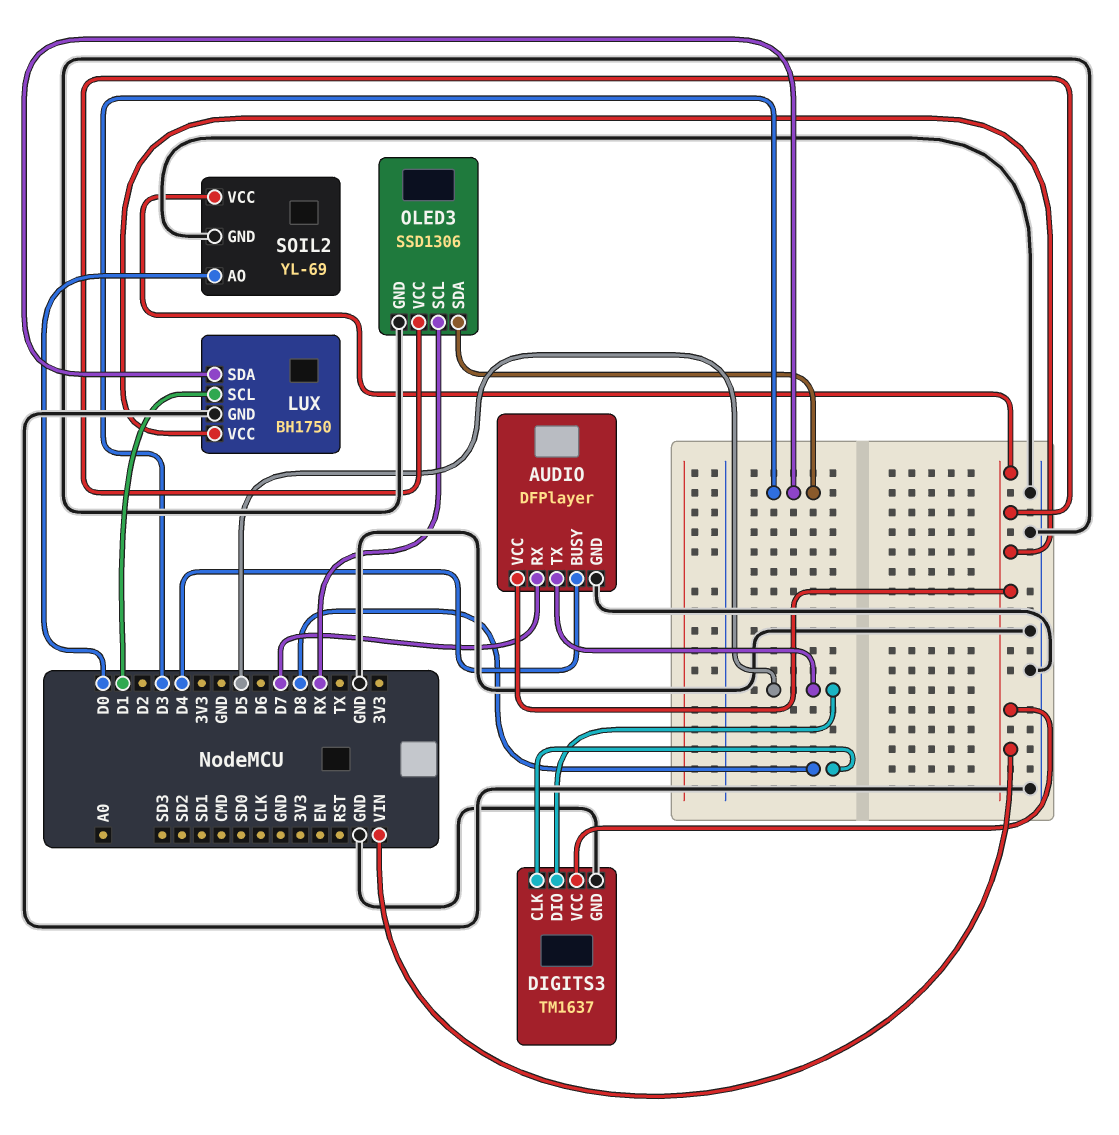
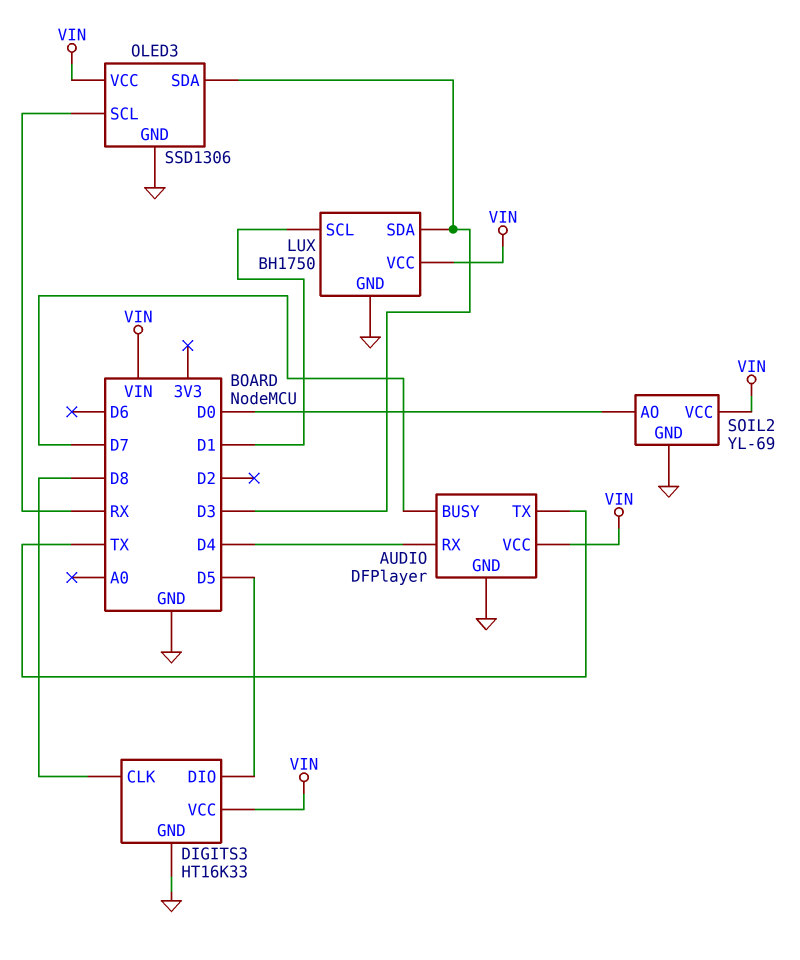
AUDIO pin BUSY: D4 -> D7
AUDIO pin RX: D7 -> D4
AUDIO pin TX: D5 -> TX
DIGITS3: TM1637 -> HT16K33

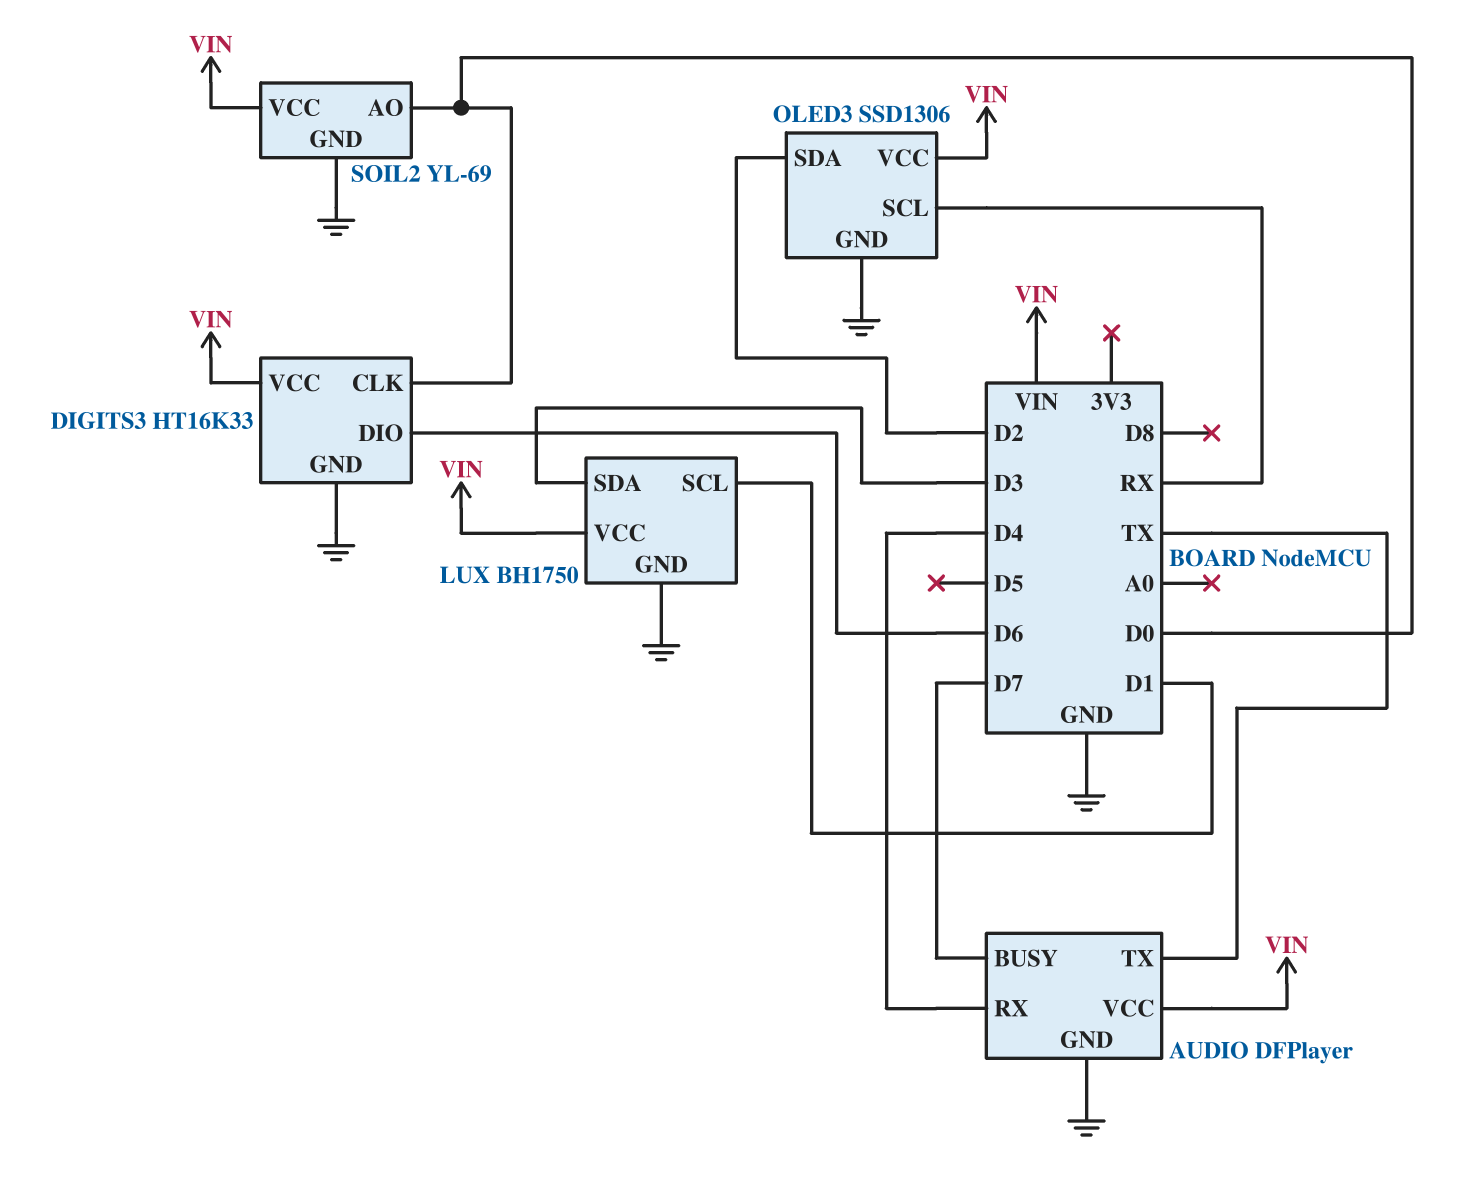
DIGITS3 pin CLK: D8 -> D0
DIGITS3 pin DIO: D5 -> D6
OLED3 pin SDA: D3 -> D2

